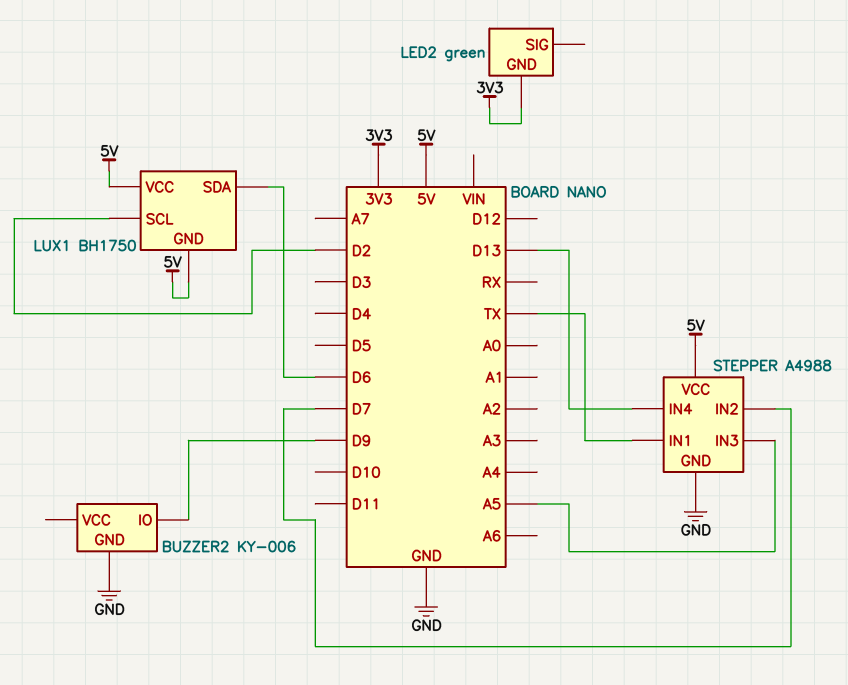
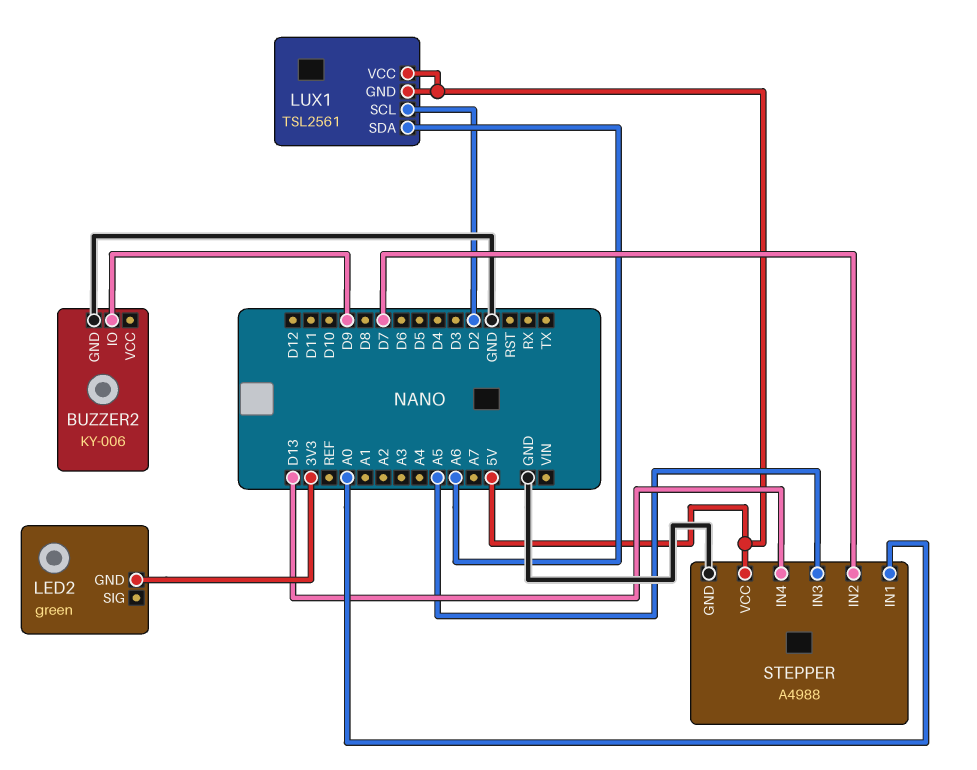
LUX1: BH1750 -> TSL2561
LUX1 pin SDA: D6 -> A6
STEPPER pin IN1: TX -> A0

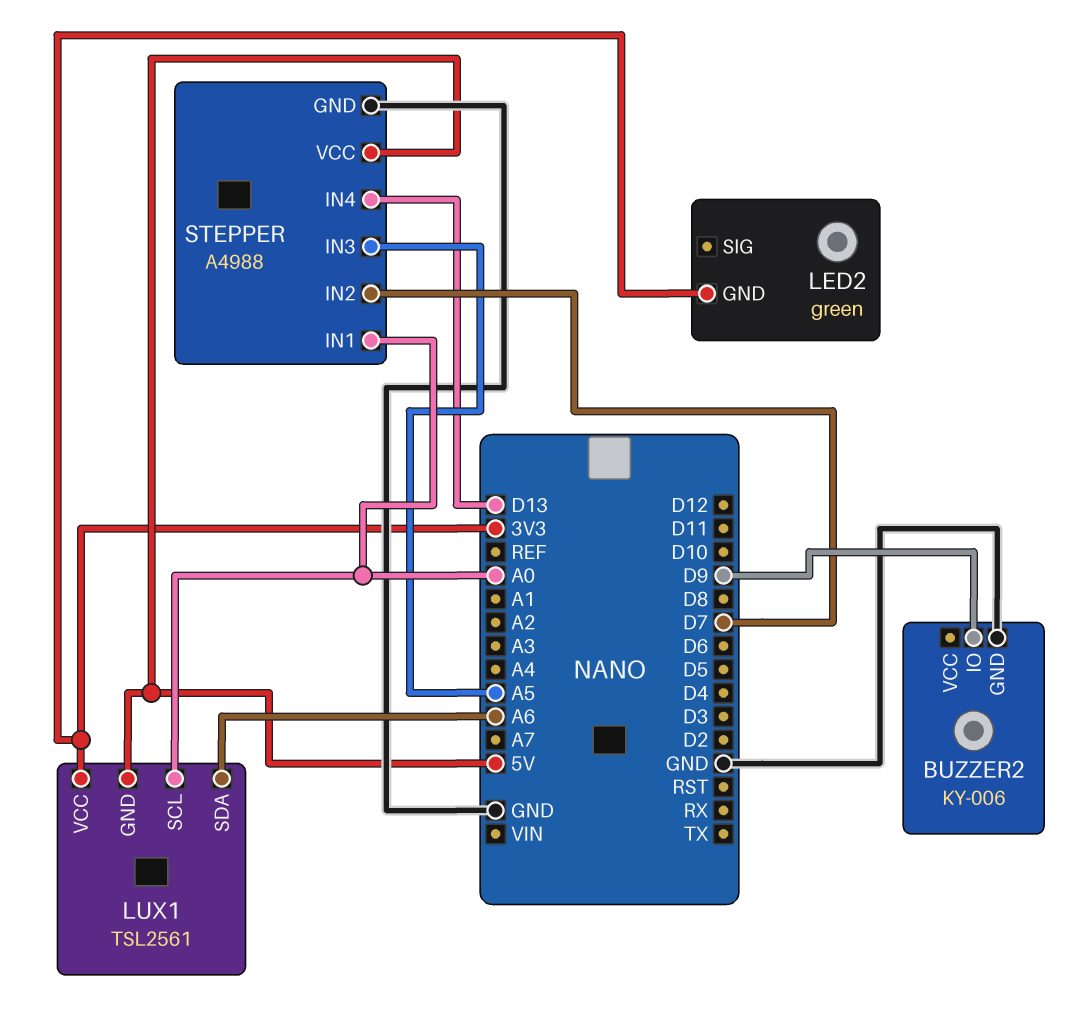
LUX1 pin SCL: D2 -> A0
LUX1 pin VCC: 5V -> 3V3

